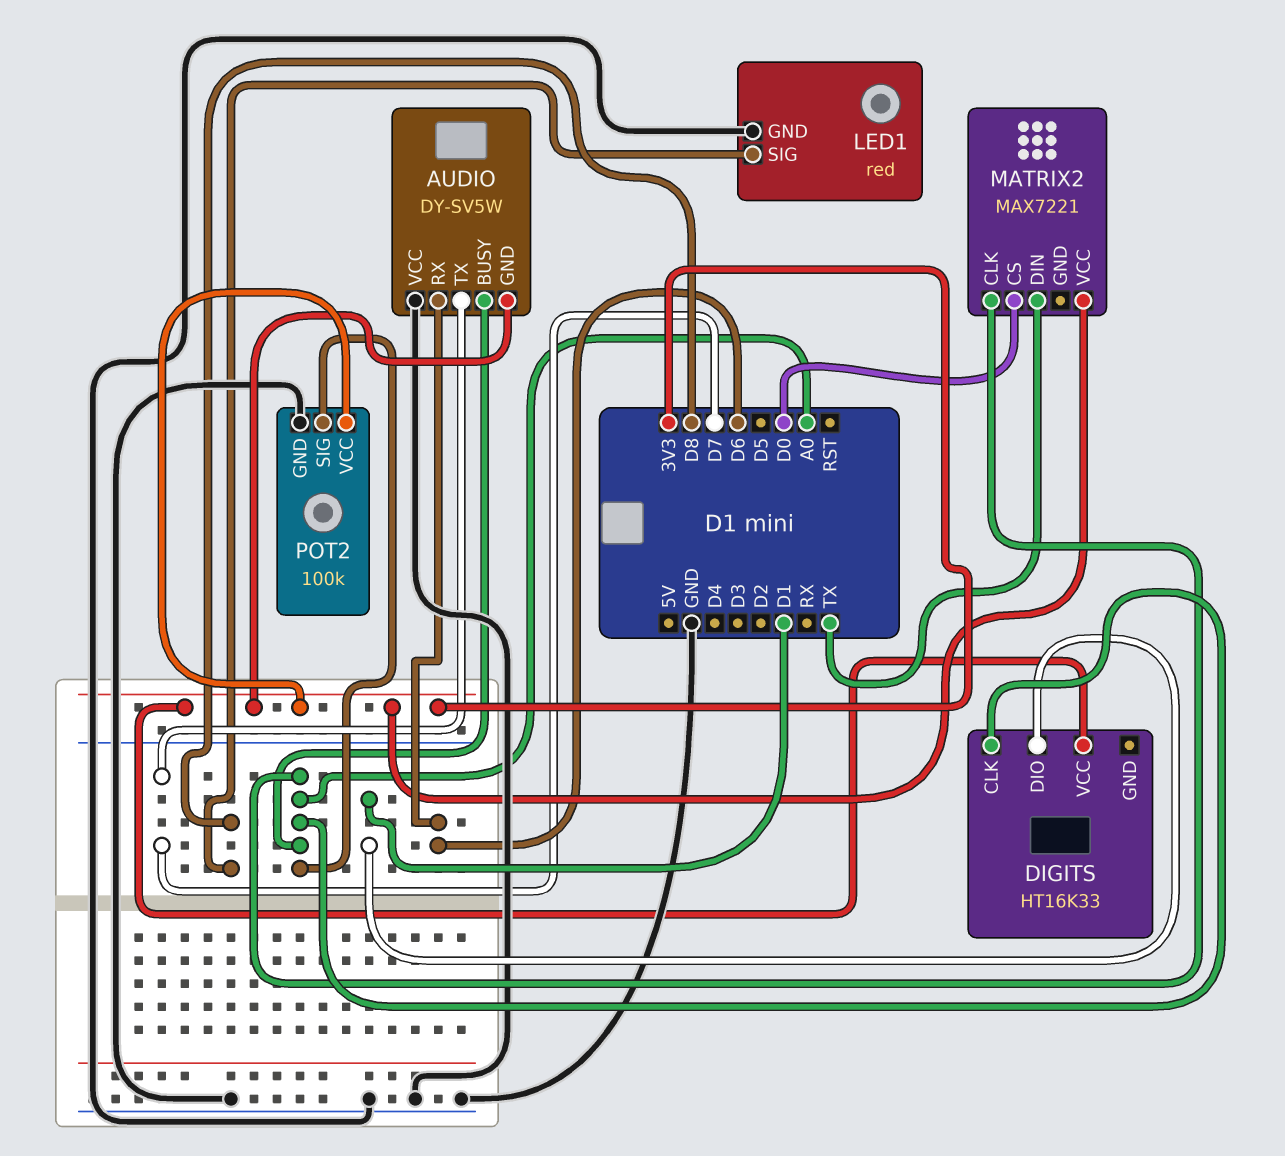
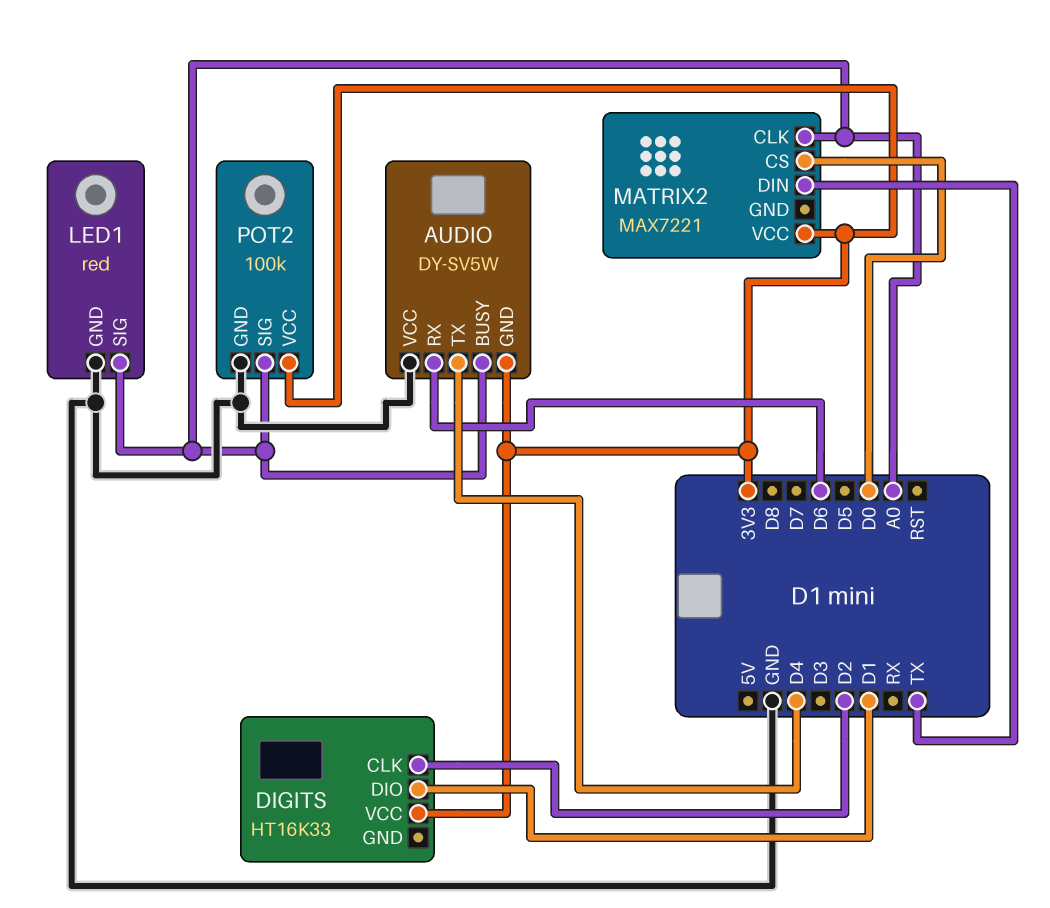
AUDIO pin TX: D7 -> D4
DIGITS pin CLK: A0 -> D2
LED1 pin SIG: D8 -> A0

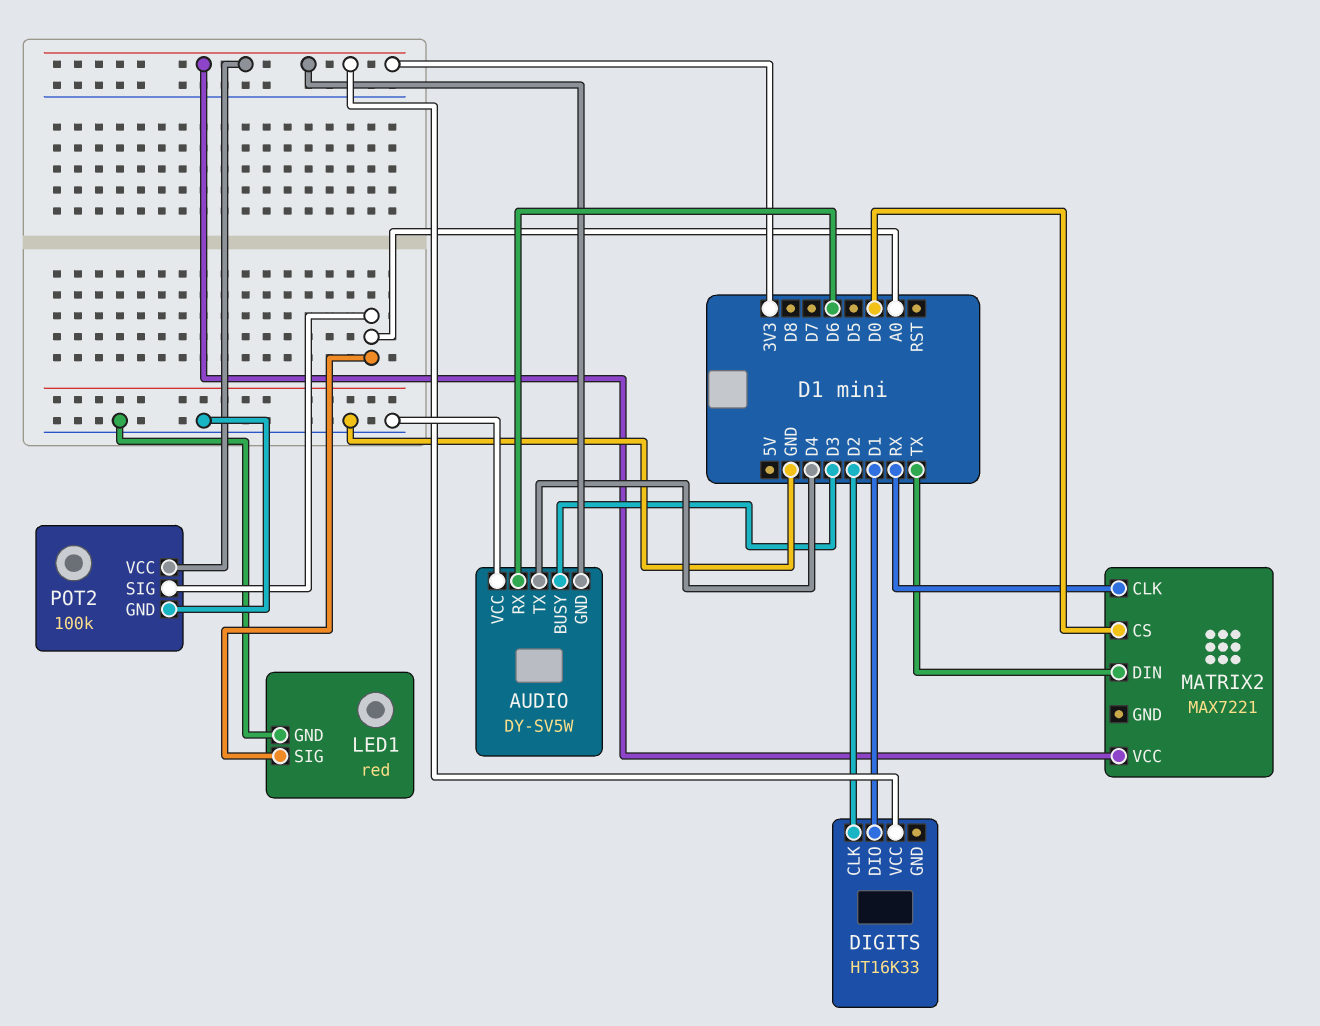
AUDIO pin BUSY: A0 -> D3
MATRIX2 pin CLK: A0 -> RX

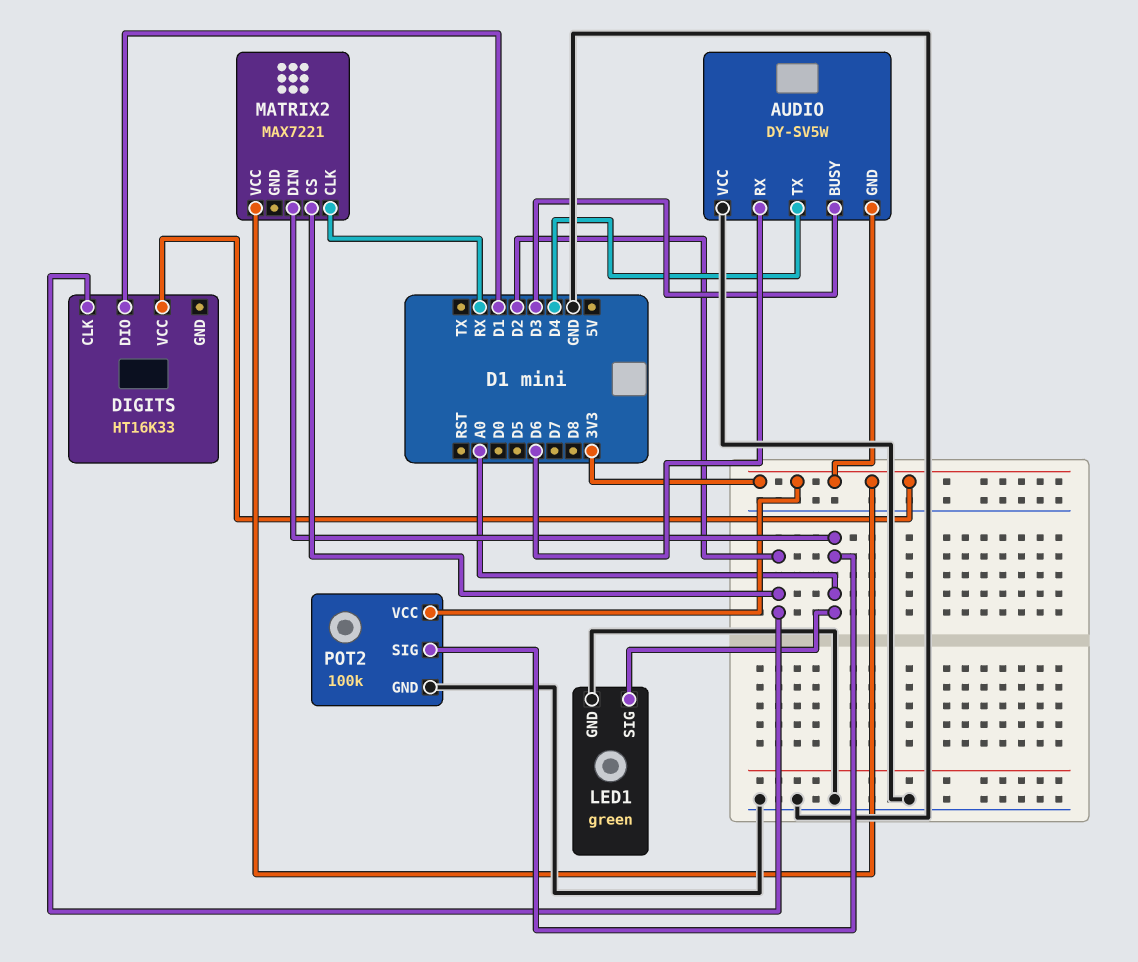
LED1: red -> green
MATRIX2 pin CS: D0 -> D2
MATRIX2 pin DIN: TX -> A0

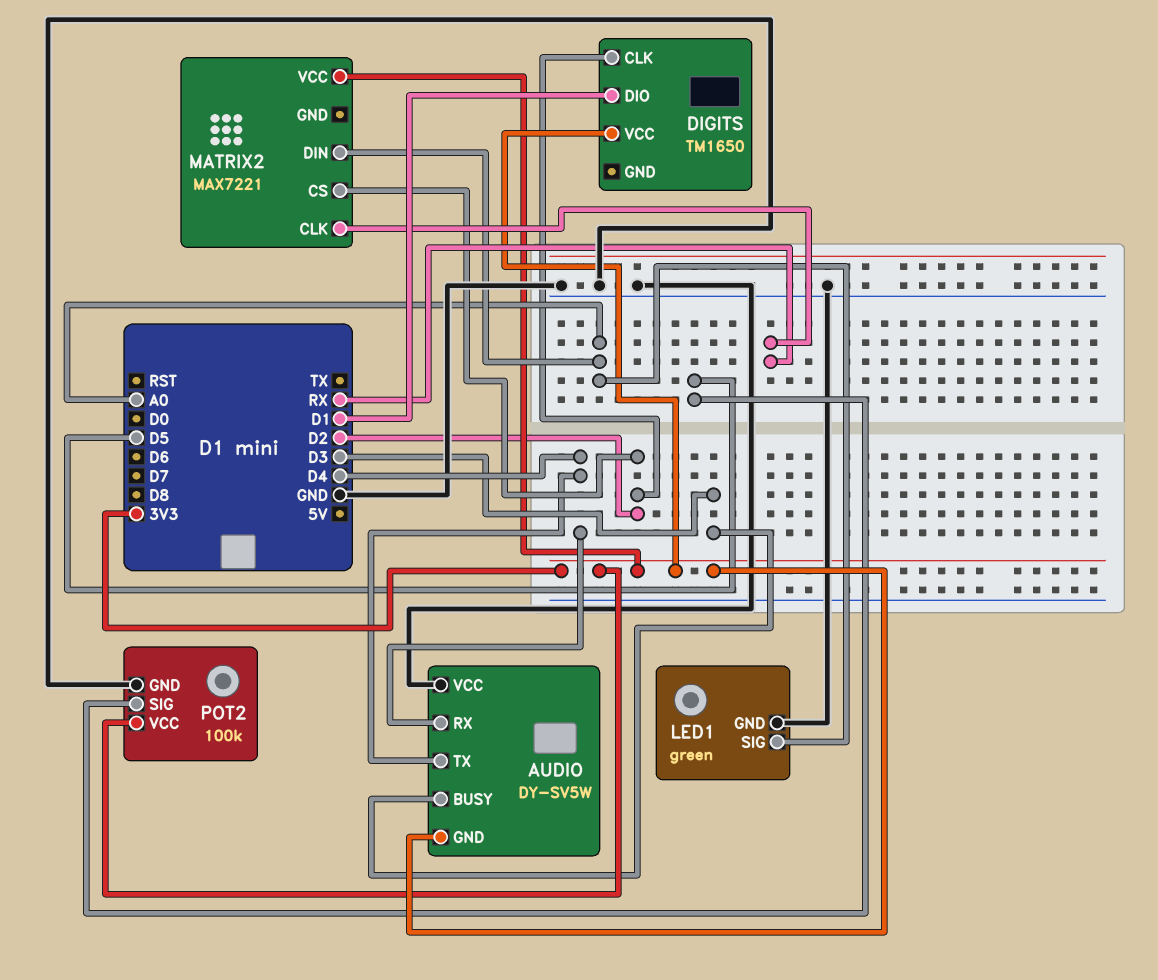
AUDIO pin RX: D6 -> D4
DIGITS: HT16K33 -> TM1650
POT2 pin SIG: A0 -> D5

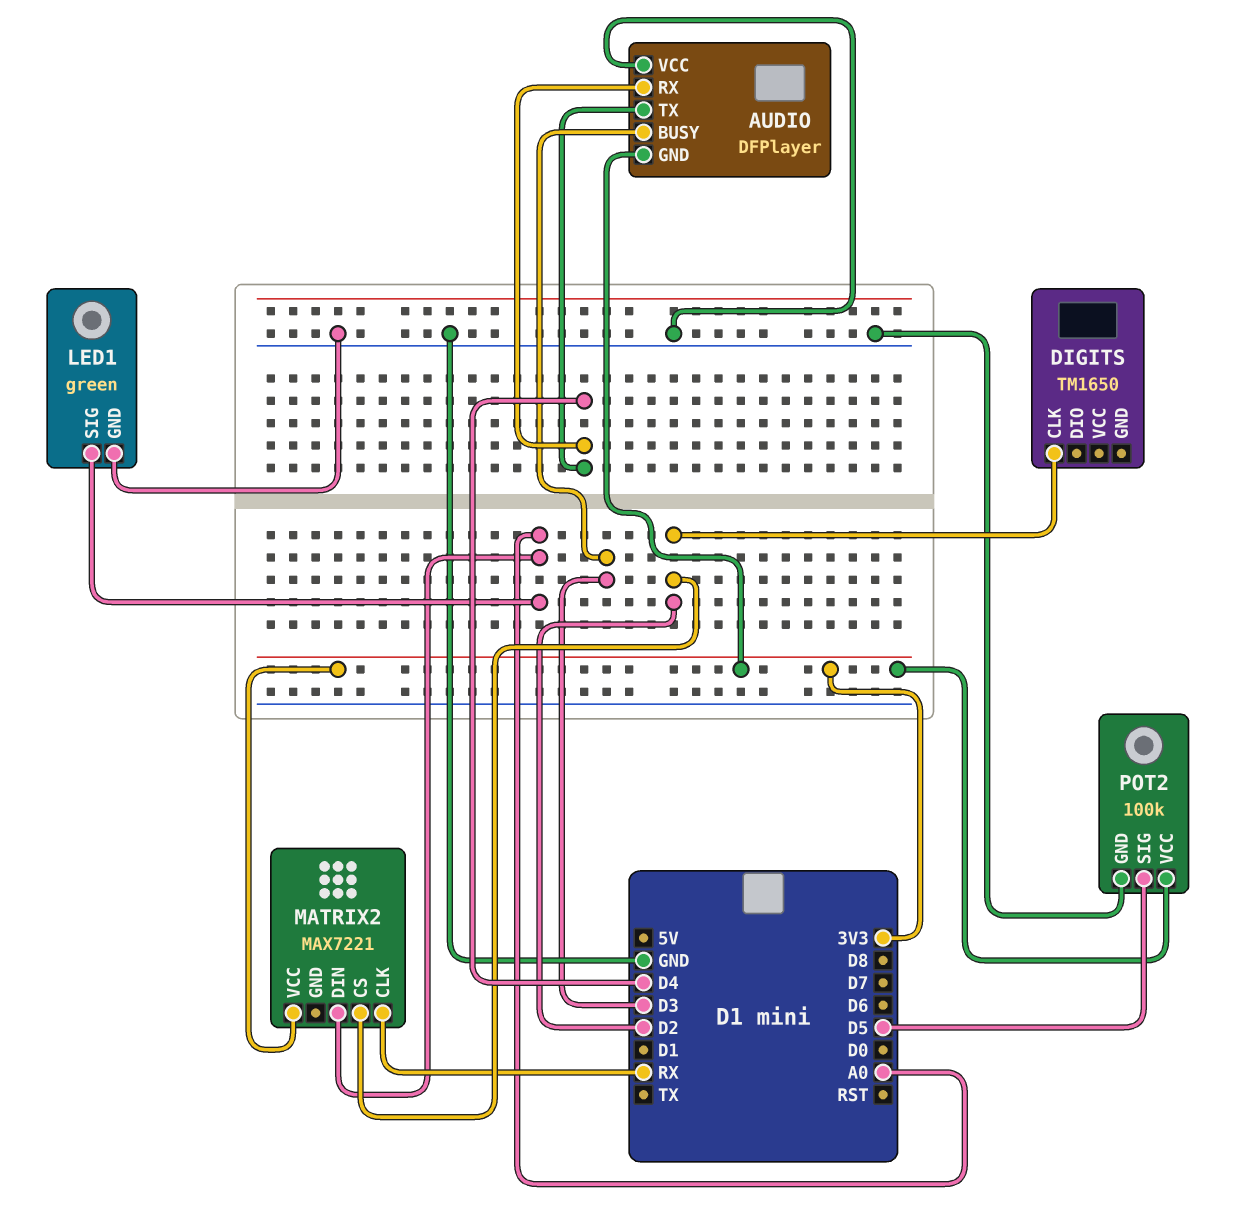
AUDIO: DY-SV5W -> DFPlayer
DIGITS pin DIO: D1 -> none
DIGITS pin VCC: 3V3 -> none

